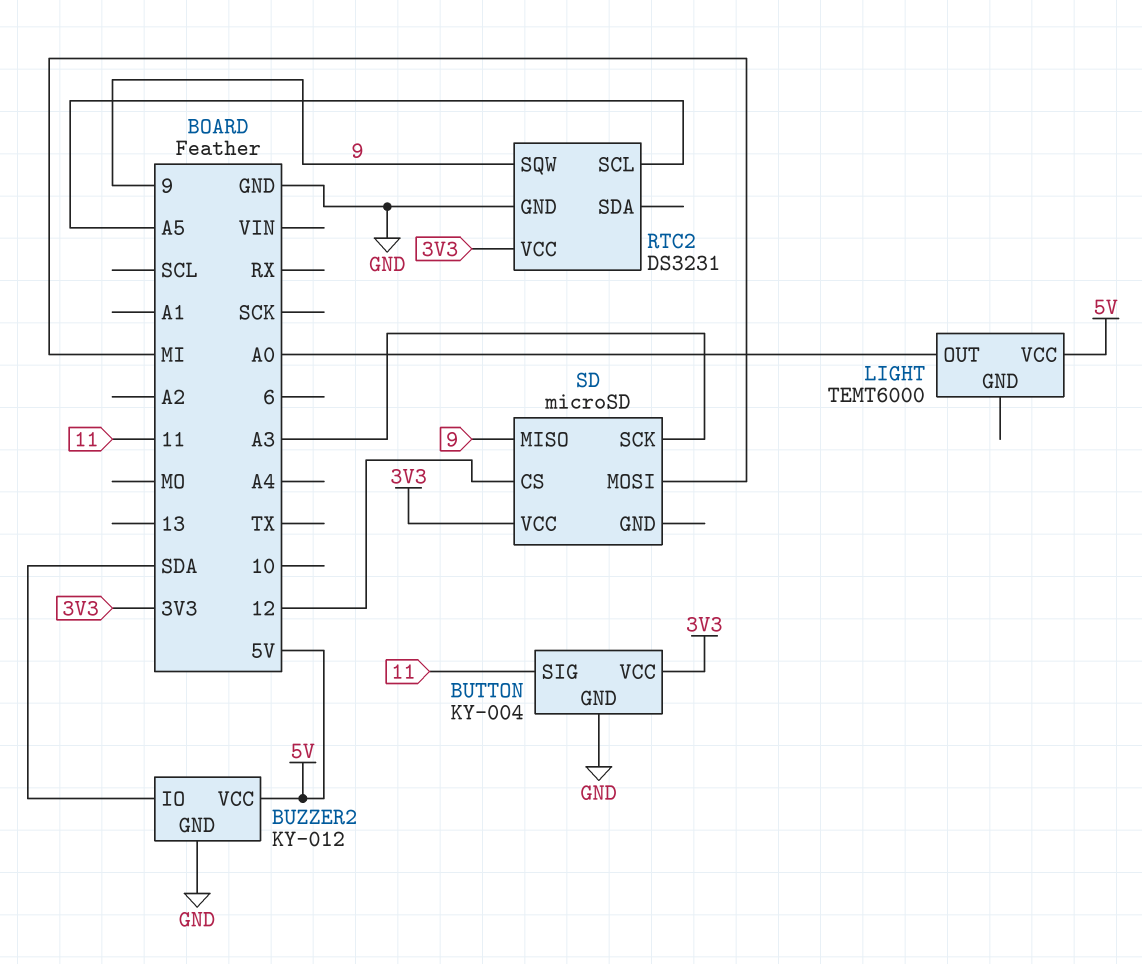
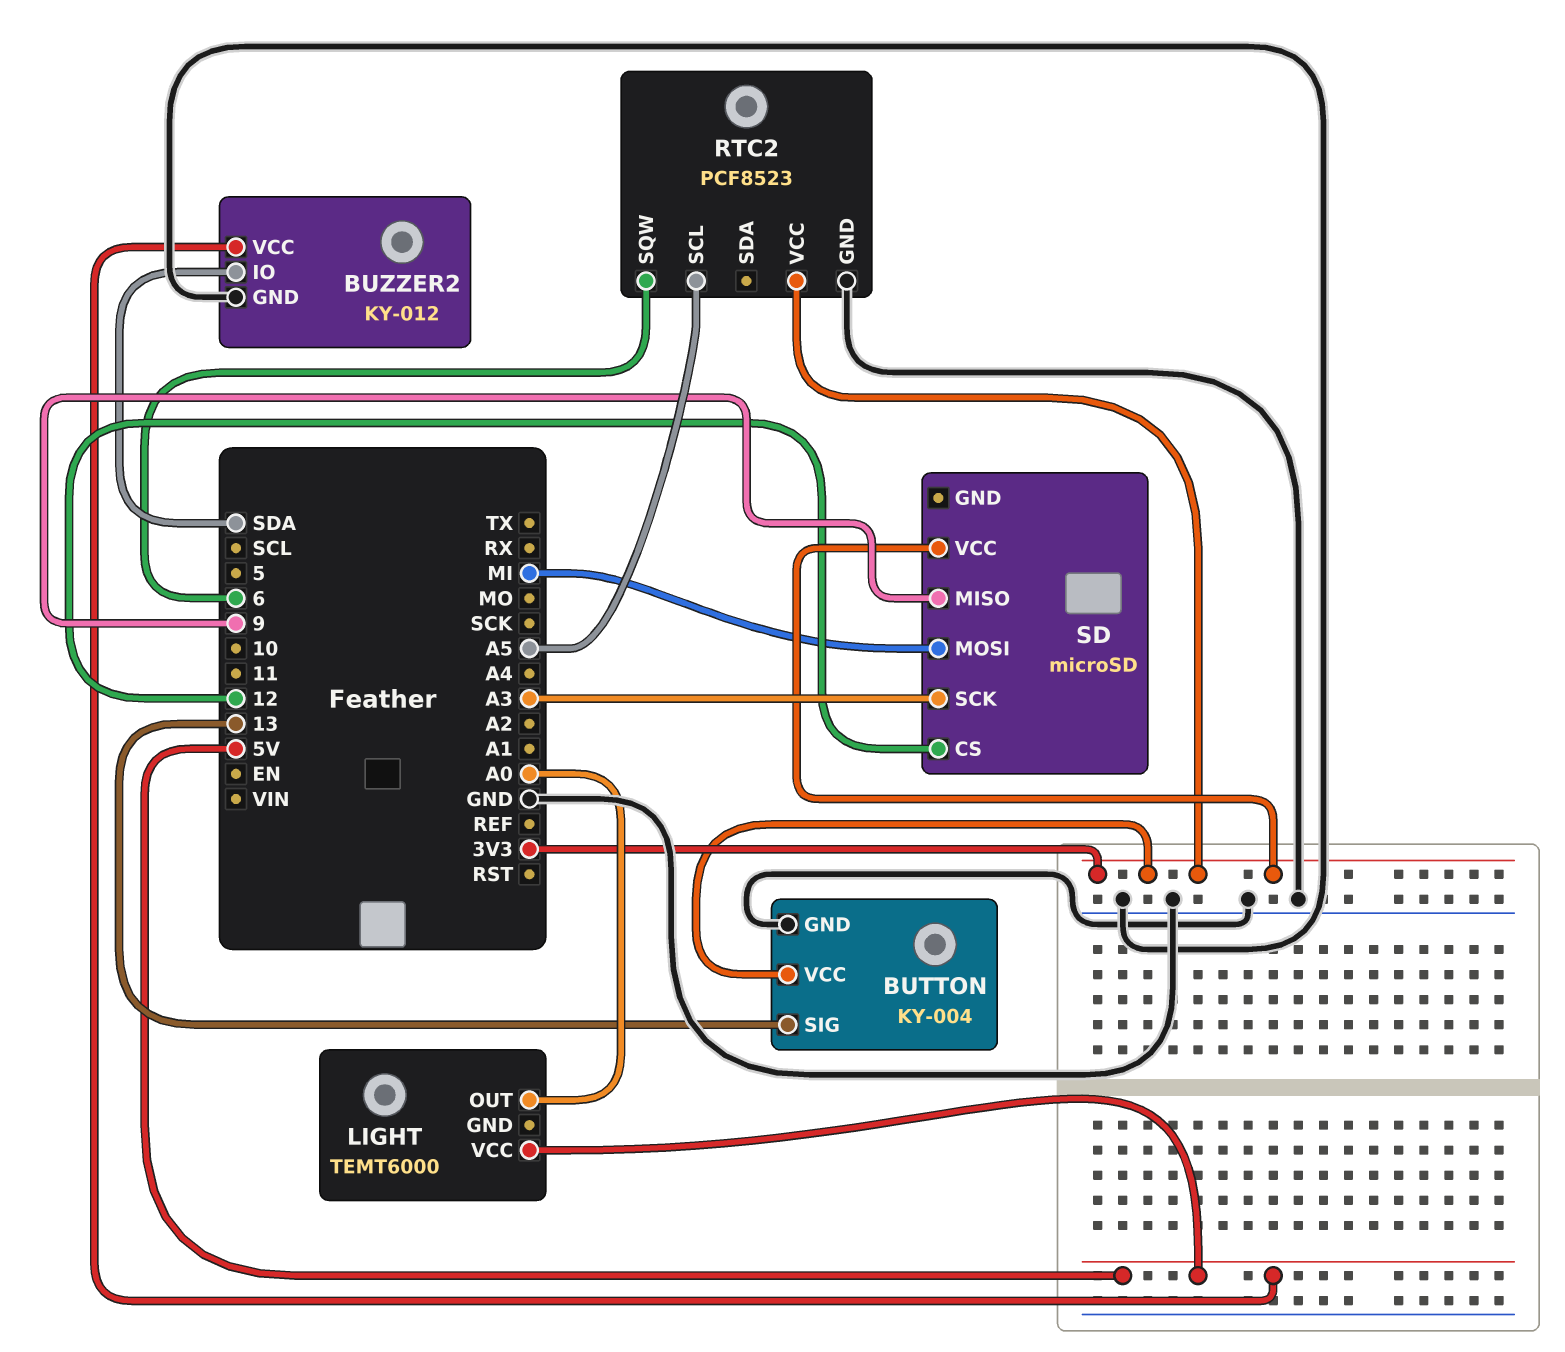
BUTTON pin SIG: 11 -> 13
RTC2: DS3231 -> PCF8523
RTC2 pin SQW: 9 -> 6

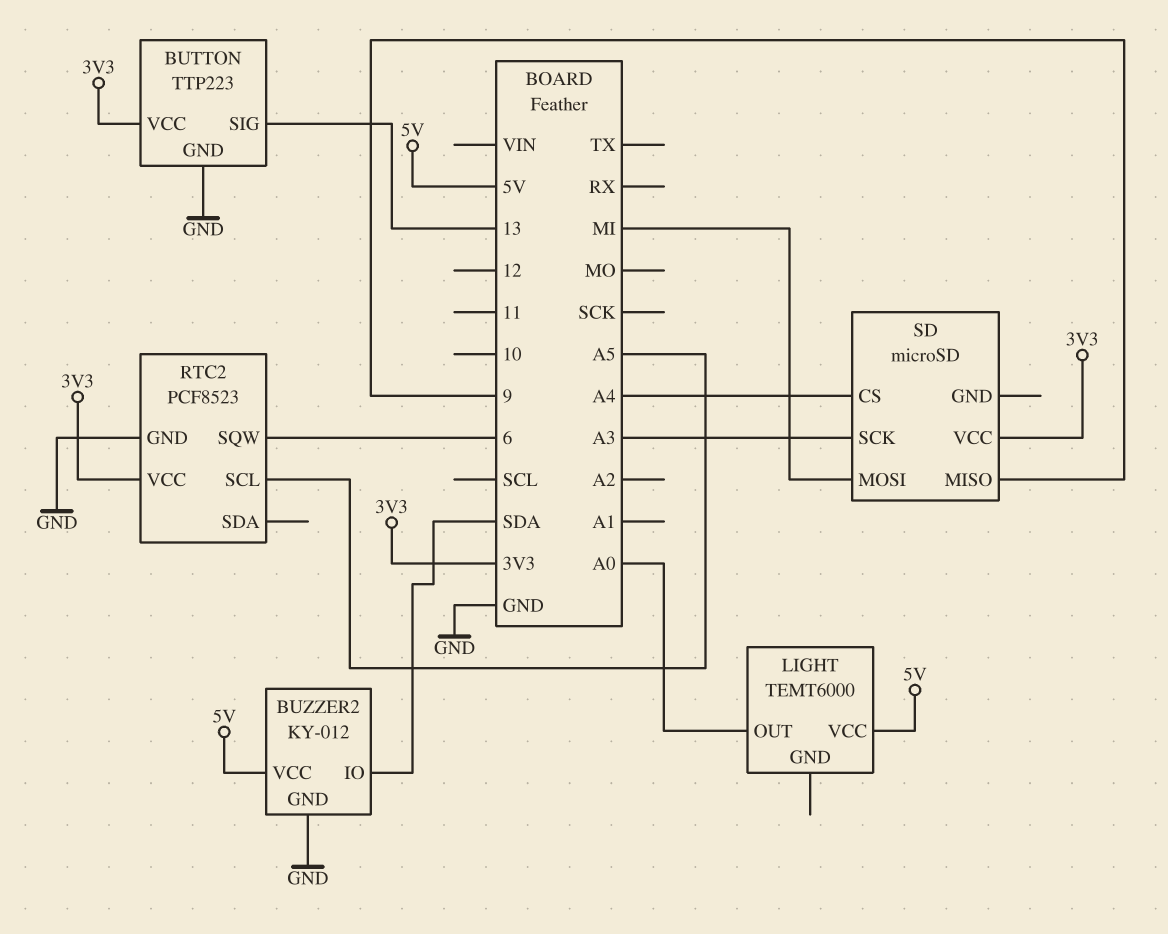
BUTTON: KY-004 -> TTP223
SD pin CS: 12 -> A4

